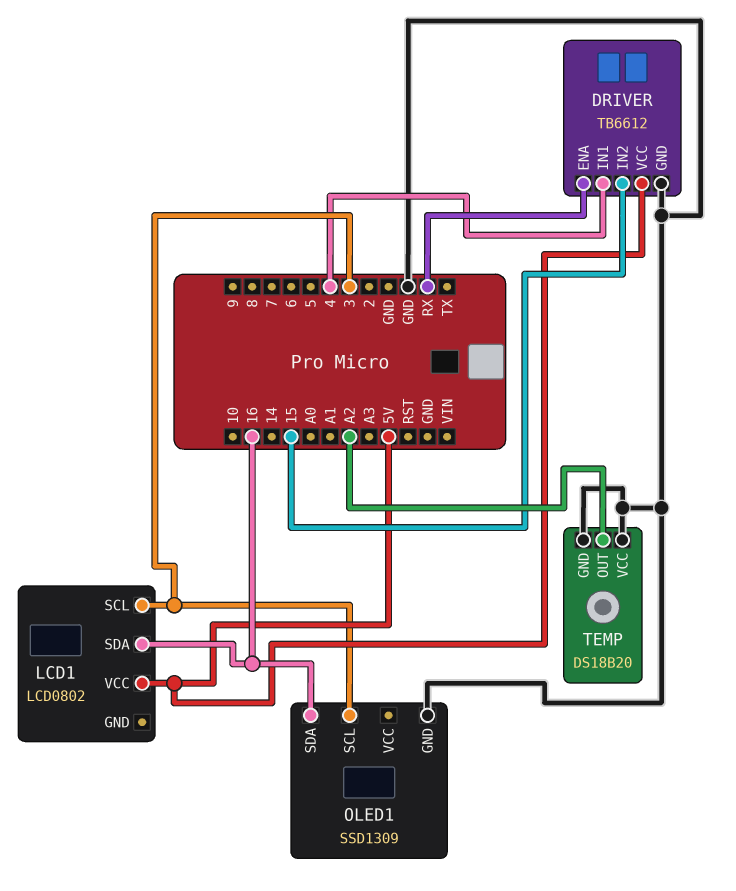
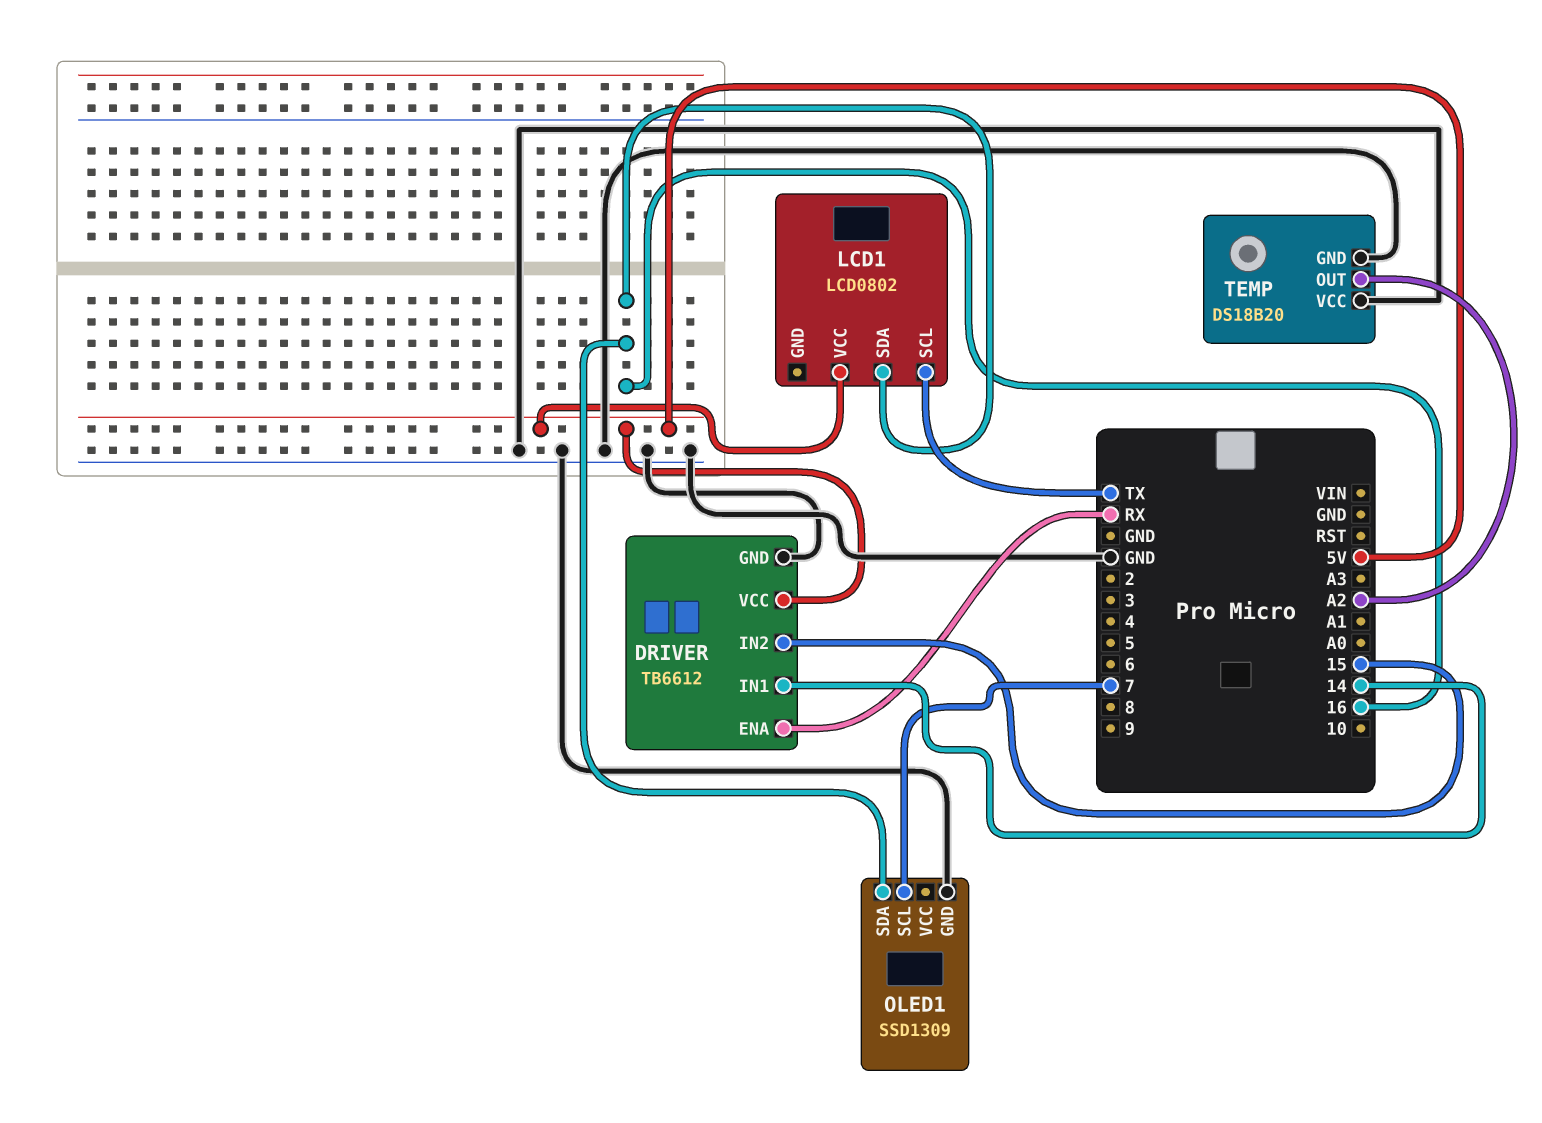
DRIVER pin IN1: 4 -> 14
LCD1 pin SCL: 3 -> TX
OLED1 pin SCL: 3 -> 7

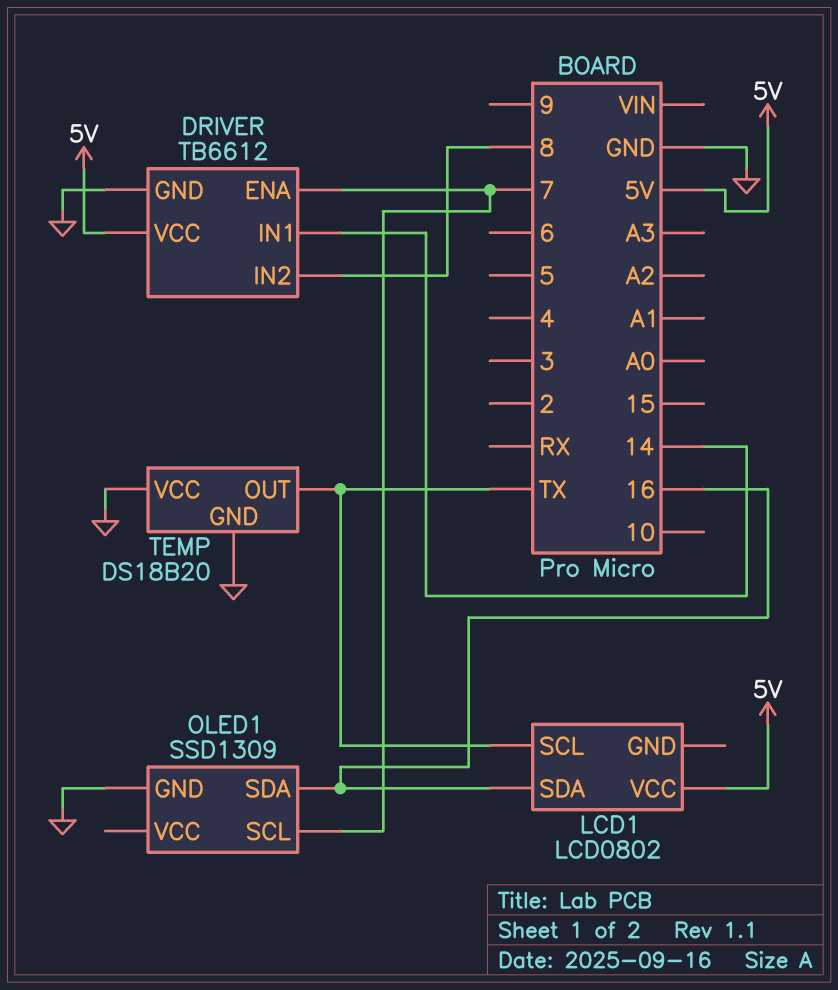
DRIVER pin ENA: RX -> 7
DRIVER pin IN2: 15 -> 8
TEMP pin OUT: A2 -> TX

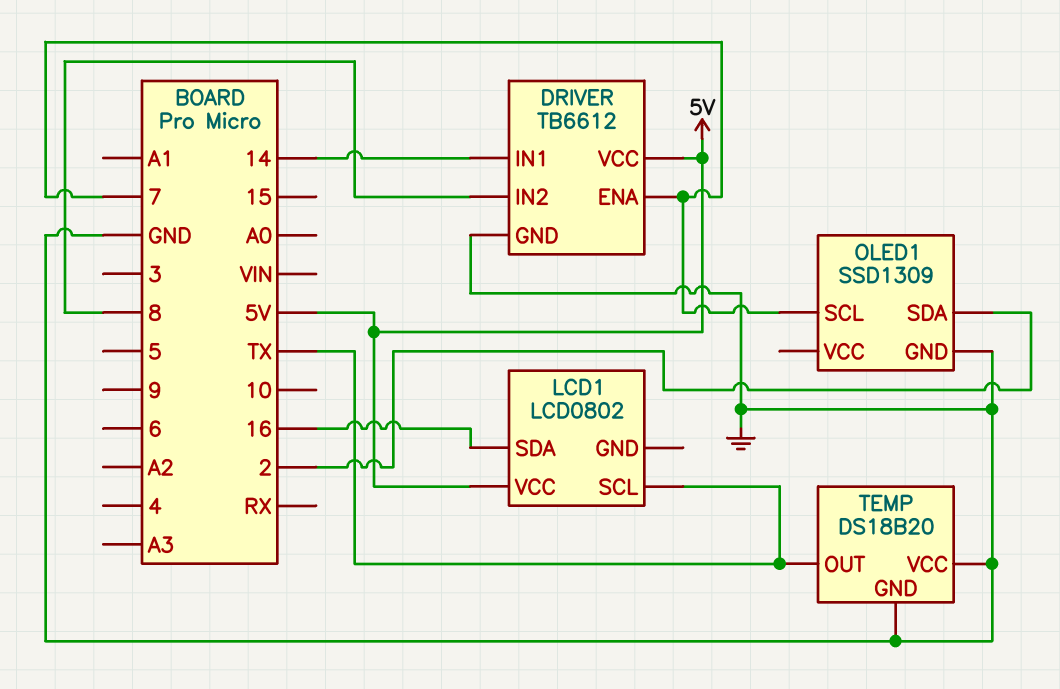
OLED1 pin SDA: 16 -> 2

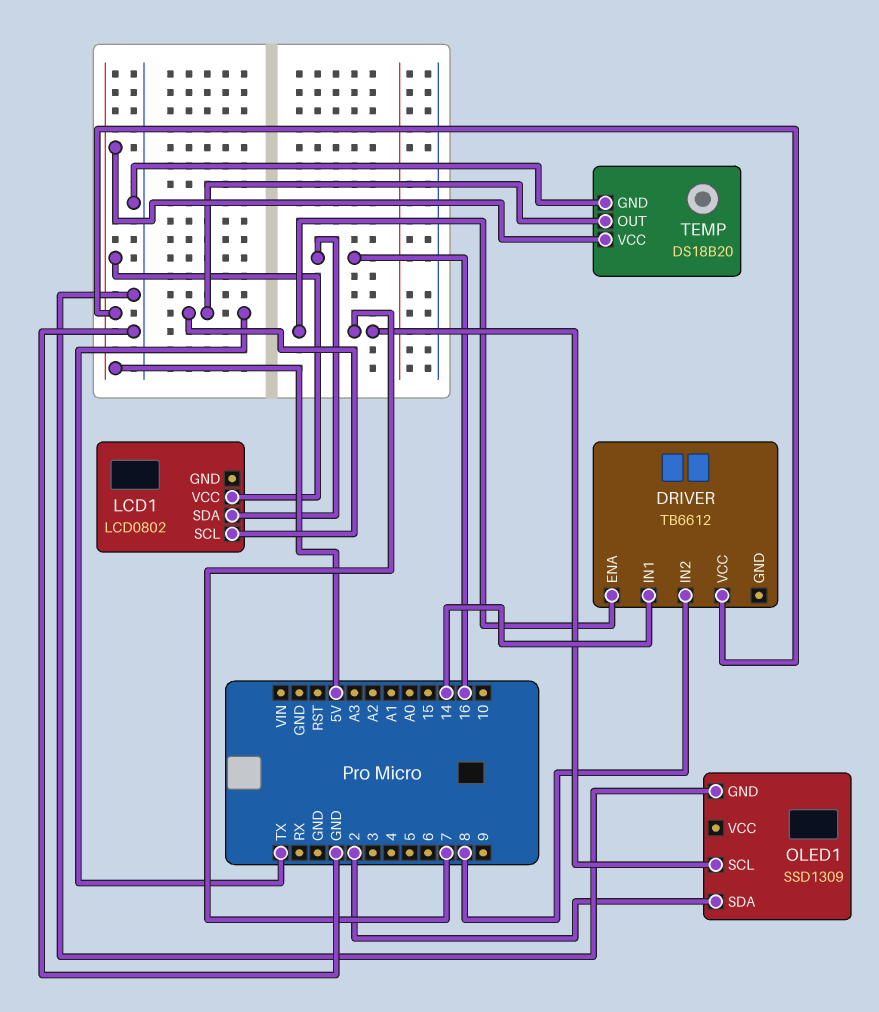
DRIVER pin GND: GND -> none
TEMP pin VCC: GND -> 5V

